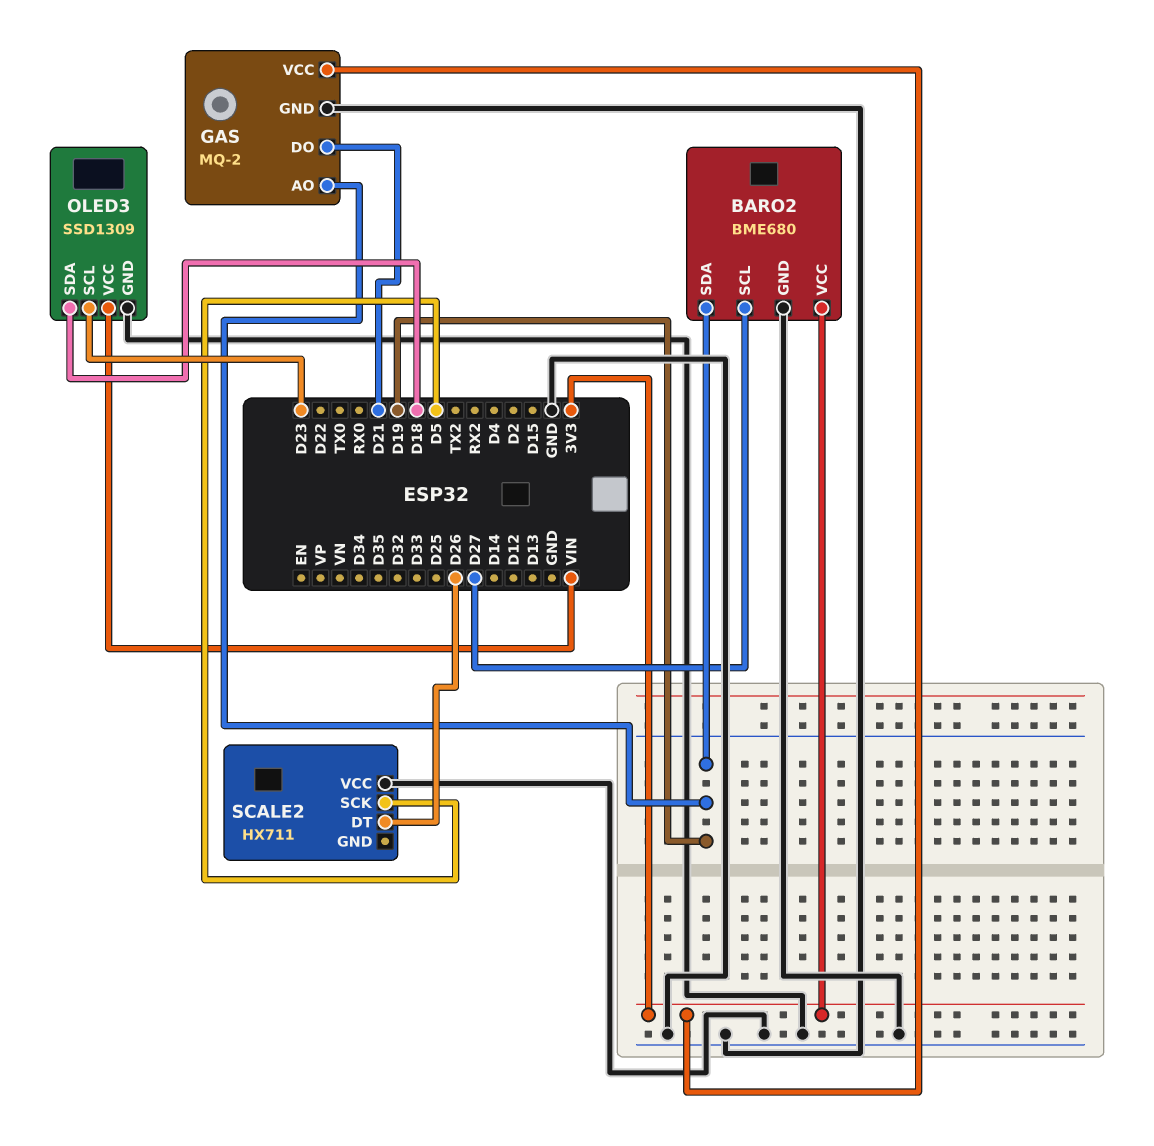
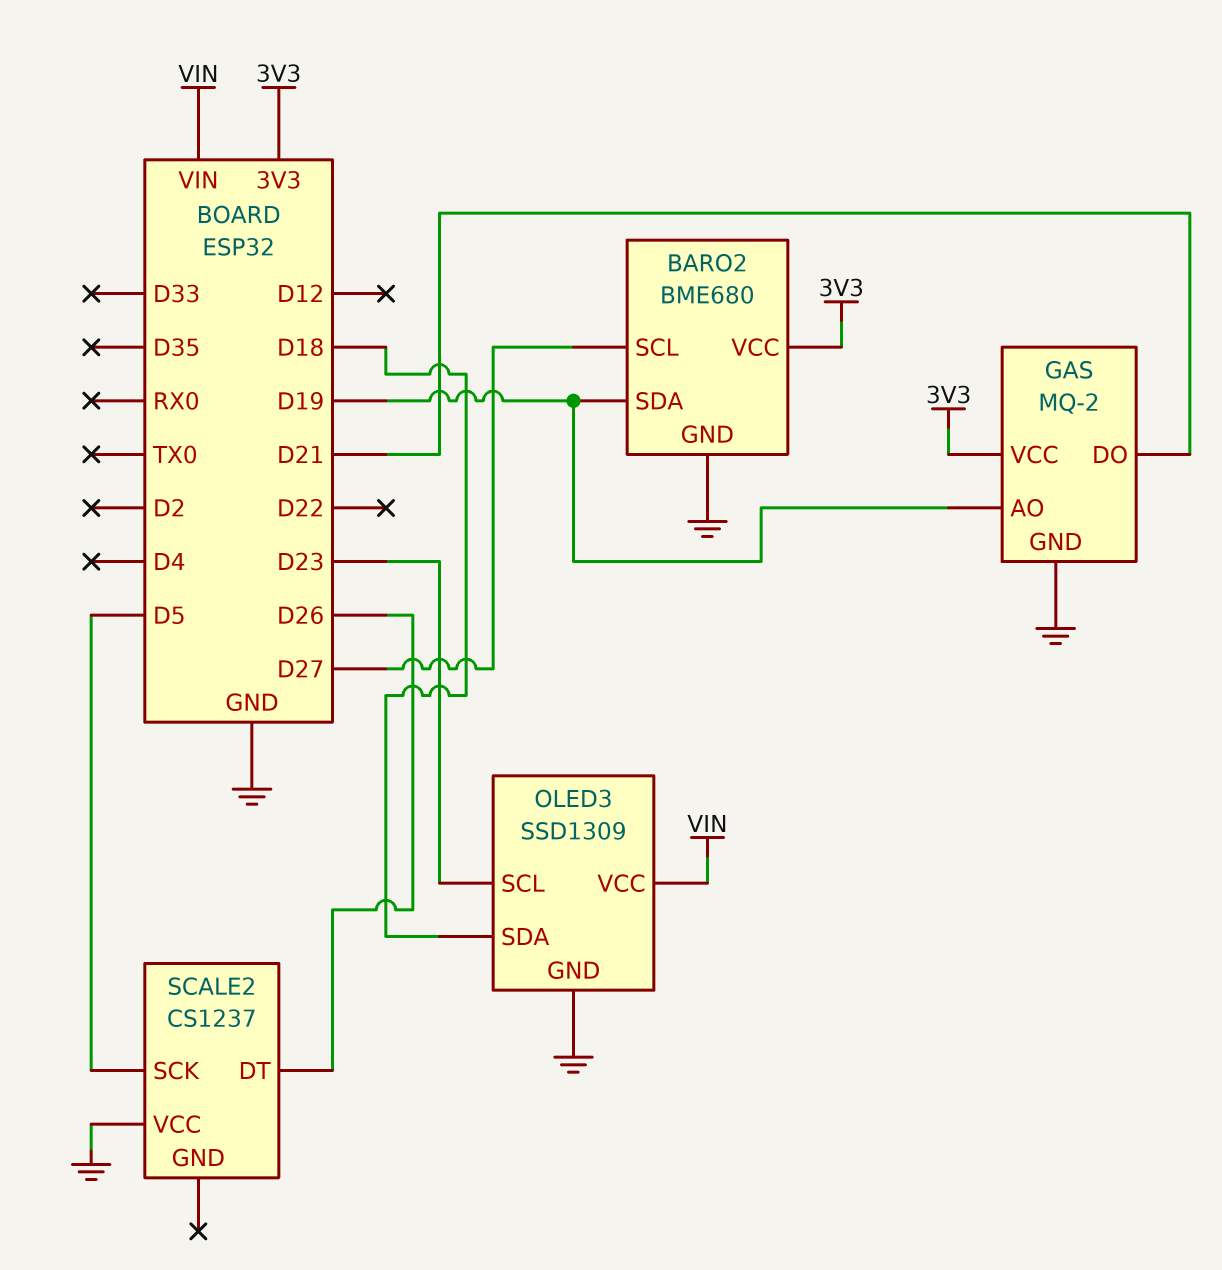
SCALE2: HX711 -> CS1237

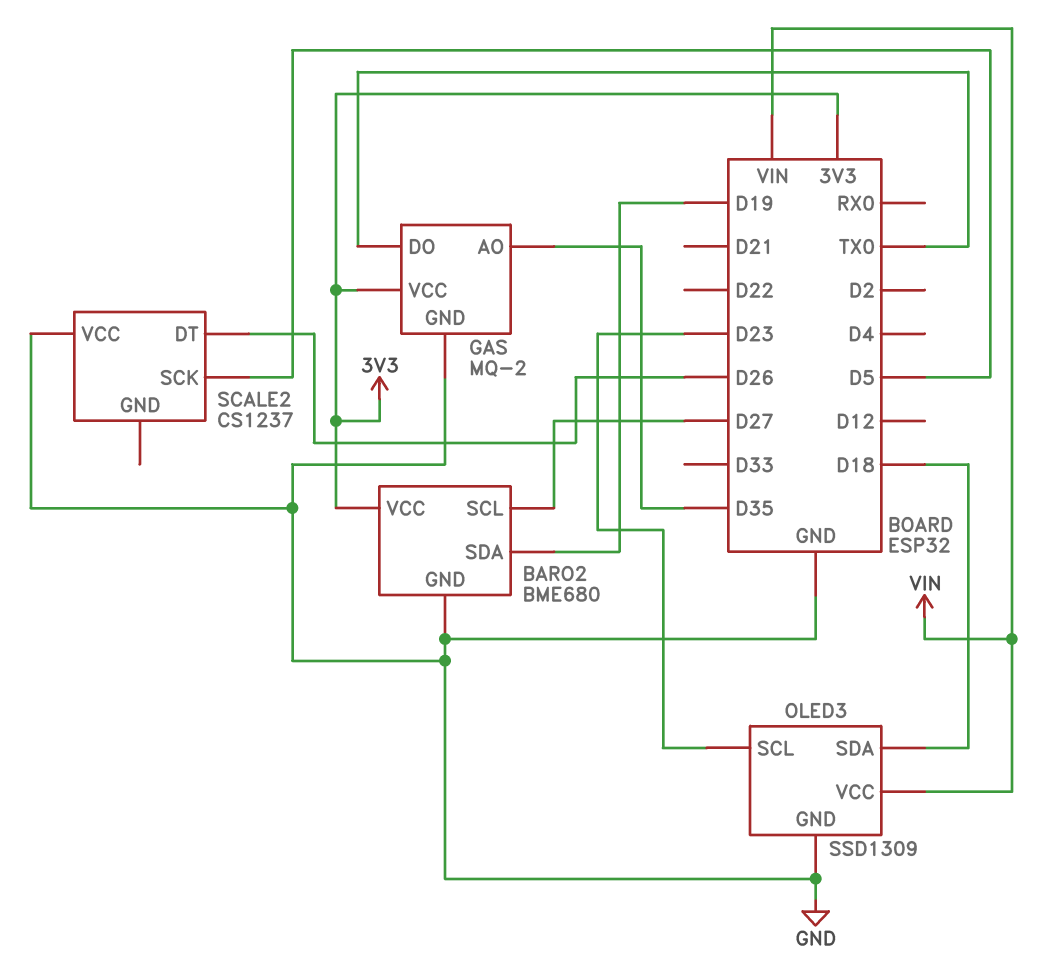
GAS pin AO: D19 -> D35
GAS pin DO: D21 -> TX0

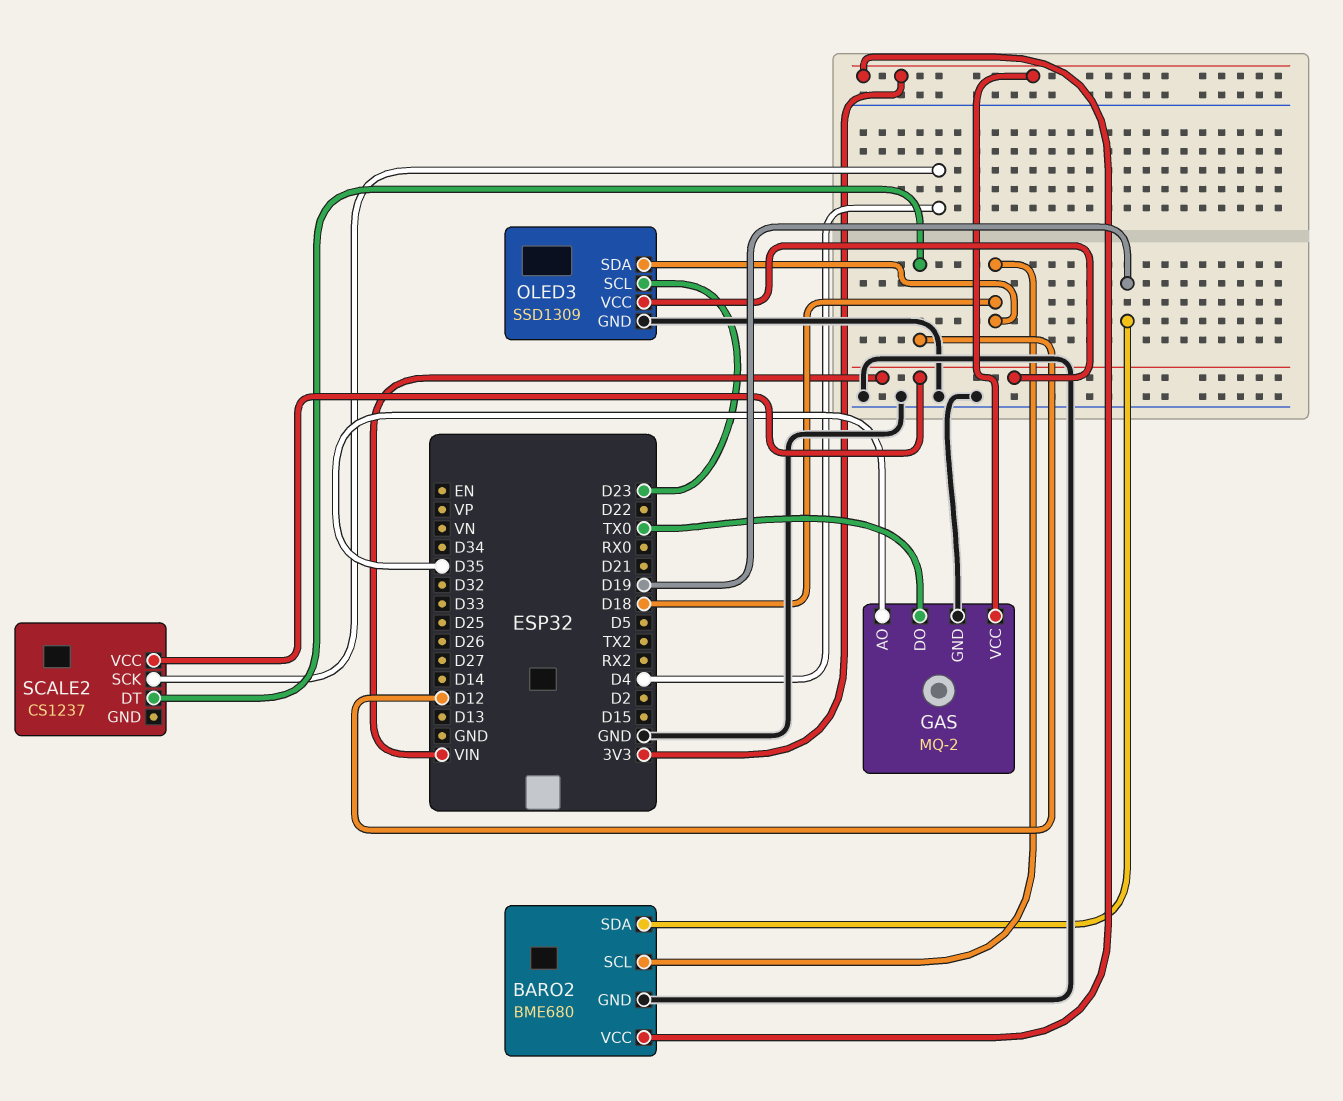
BARO2 pin SCL: D27 -> D18
SCALE2 pin DT: D26 -> D12
SCALE2 pin SCK: D5 -> D4
SCALE2 pin VCC: GND -> VIN

